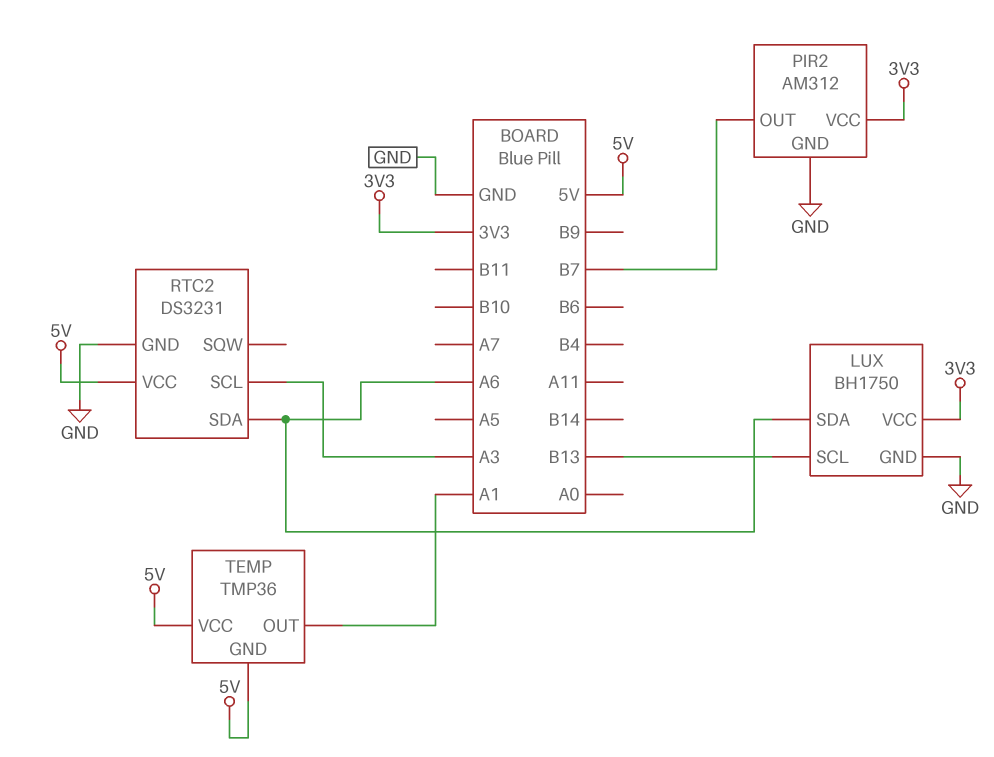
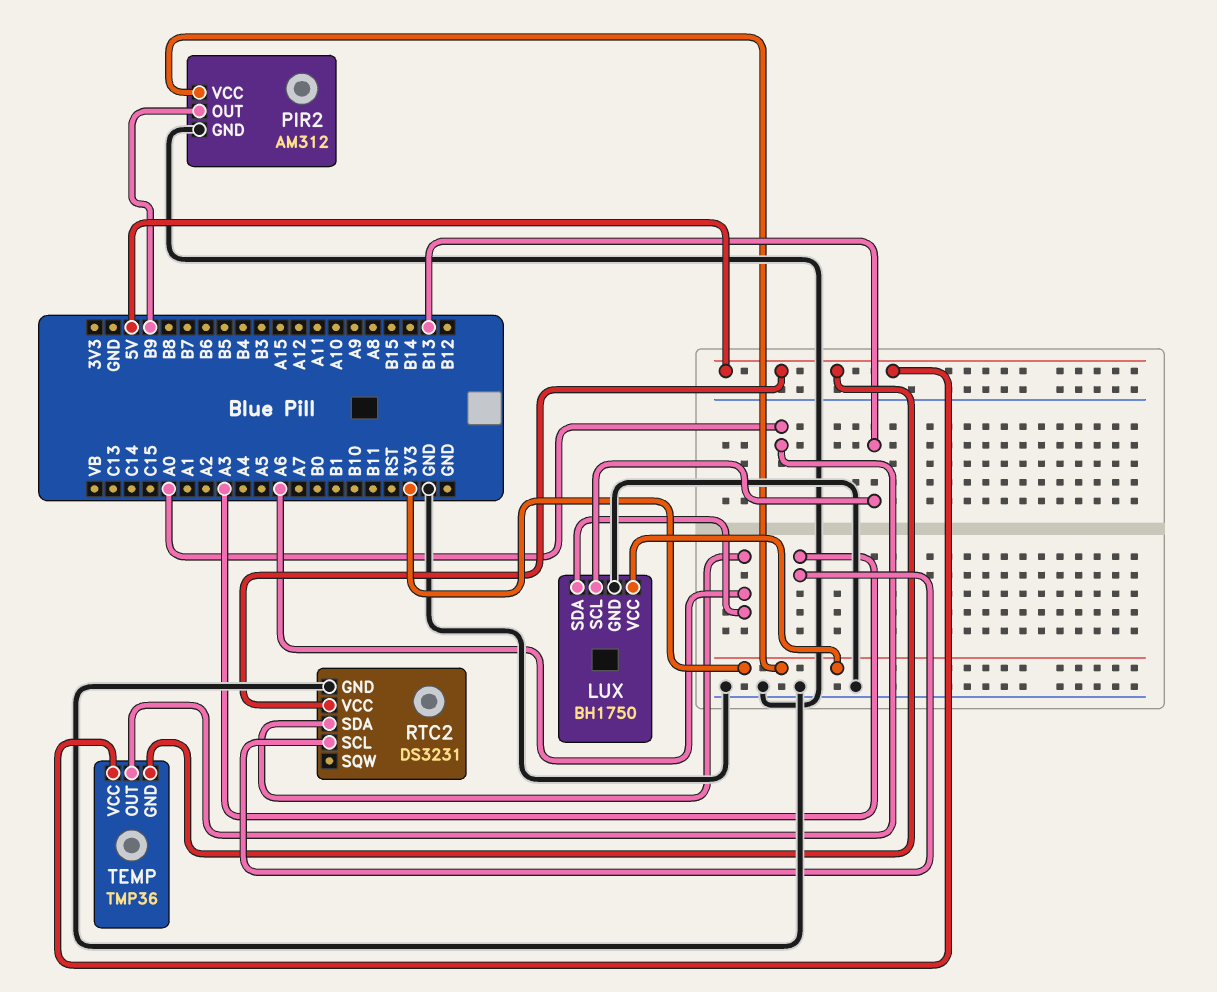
PIR2 pin OUT: B7 -> B9
TEMP pin OUT: A1 -> A0

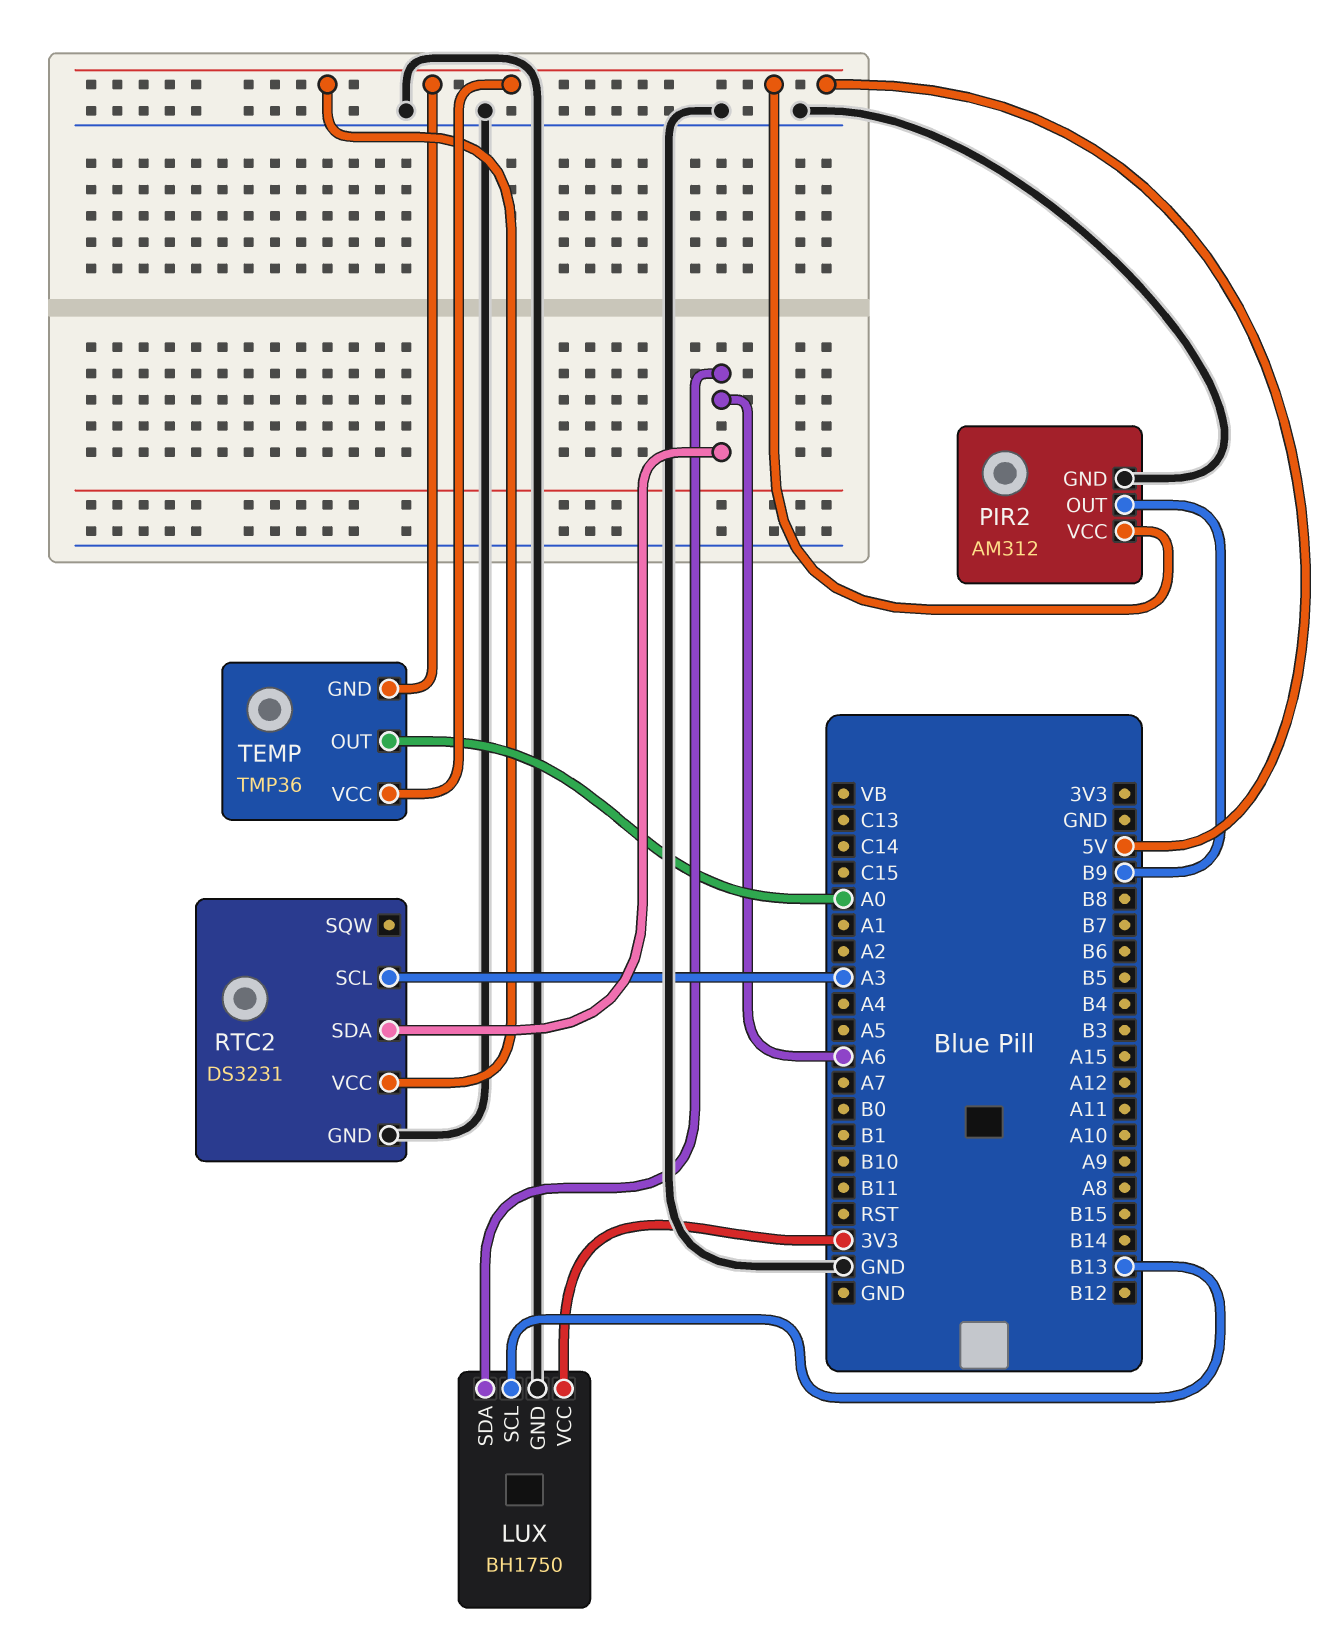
PIR2 pin VCC: 3V3 -> 5V

